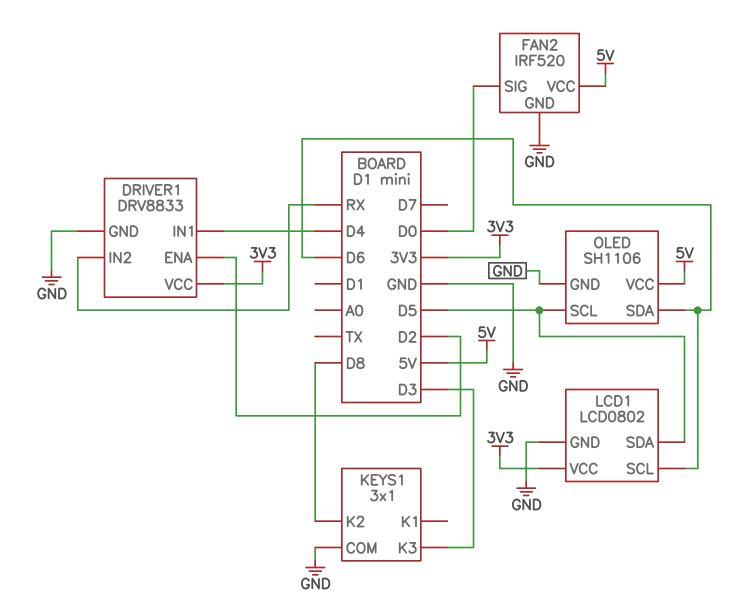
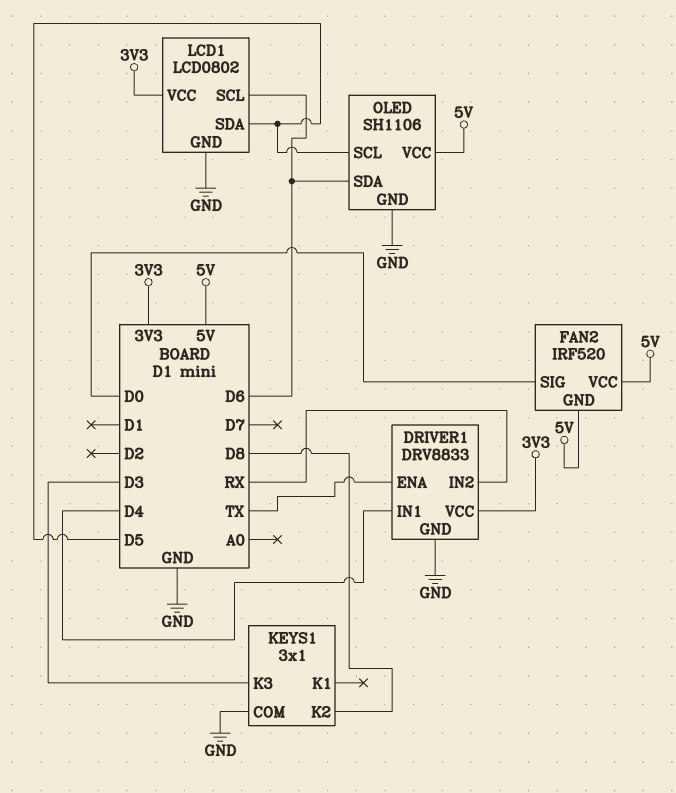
DRIVER1 pin ENA: D2 -> TX
FAN2 pin GND: GND -> 5V

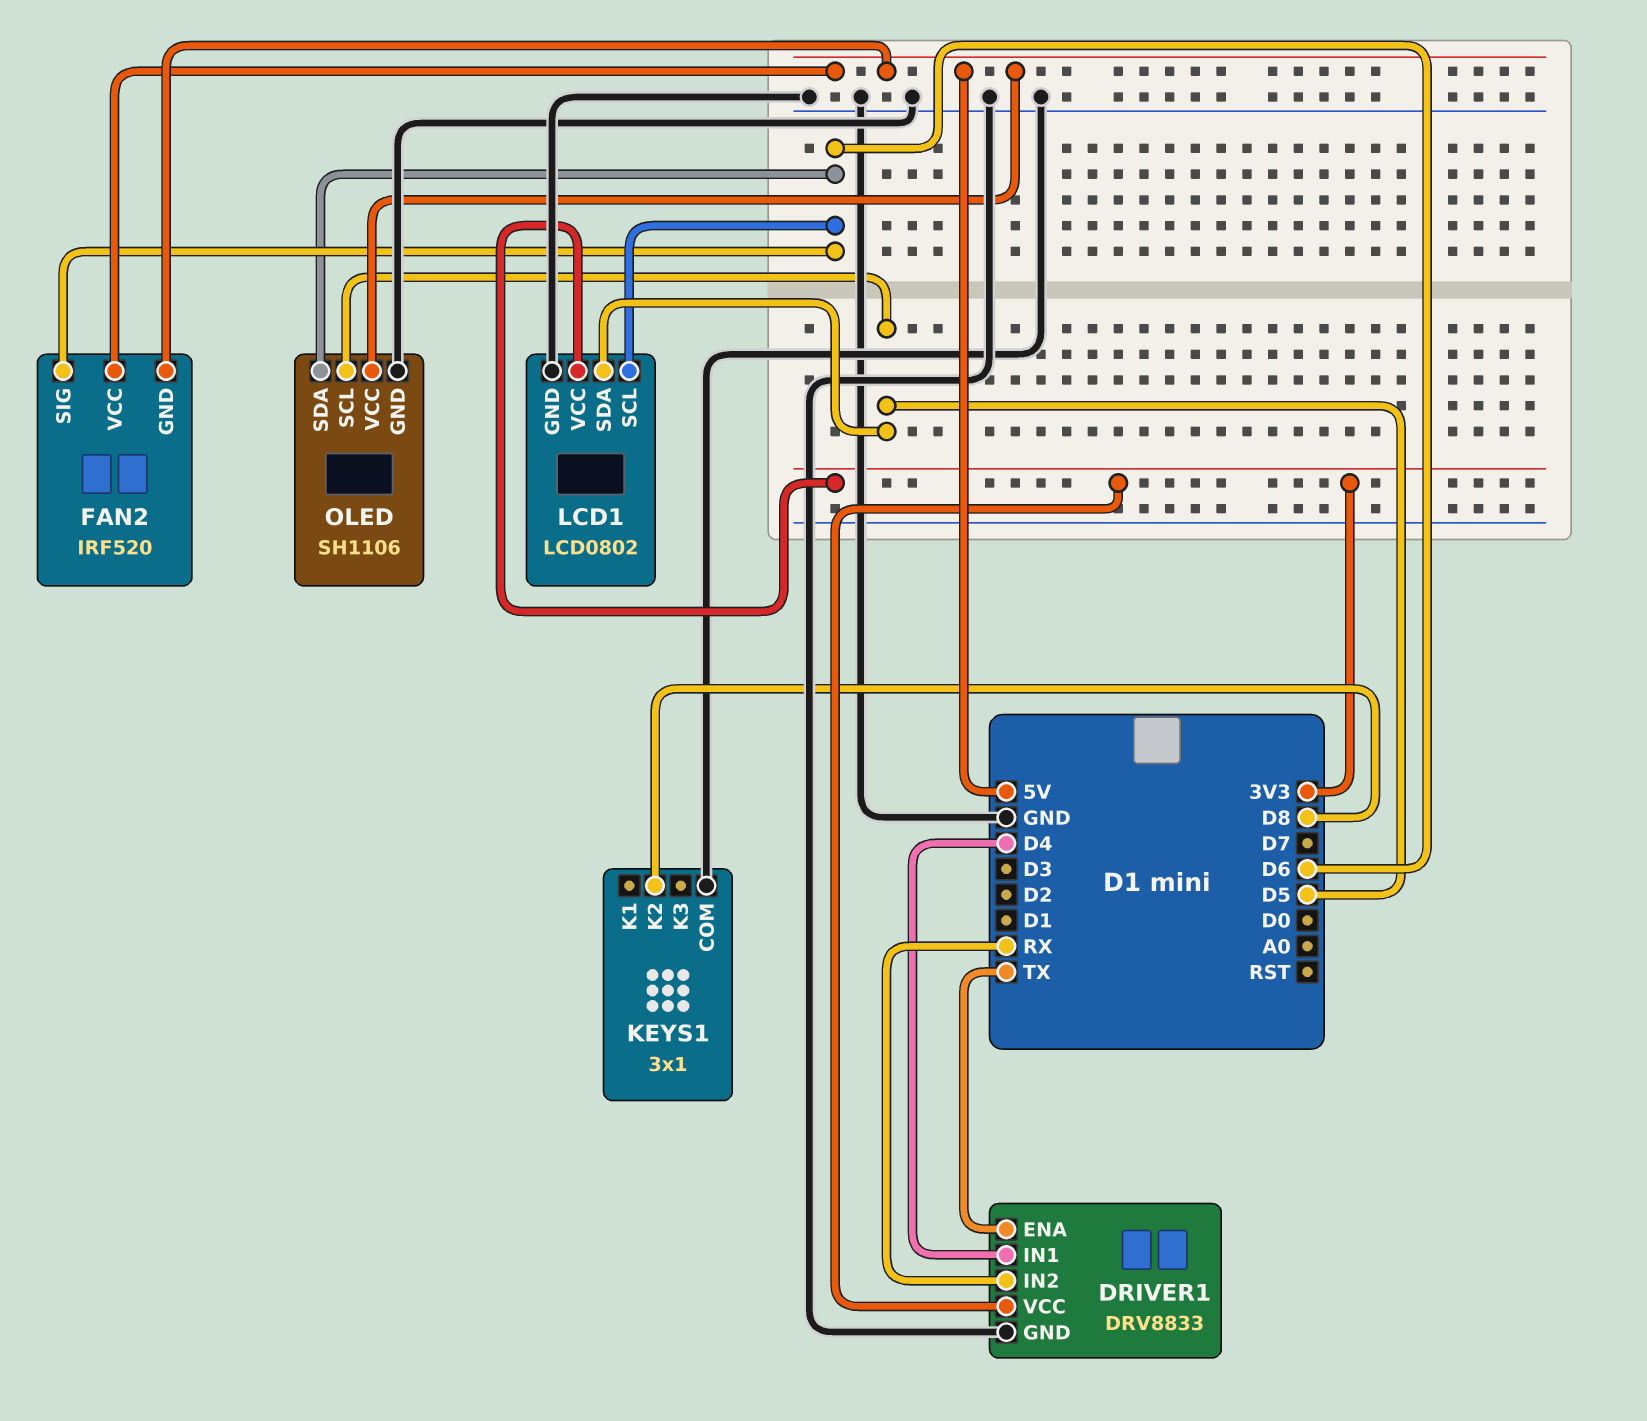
FAN2 pin SIG: D0 -> D6
KEYS1 pin K3: D3 -> none

